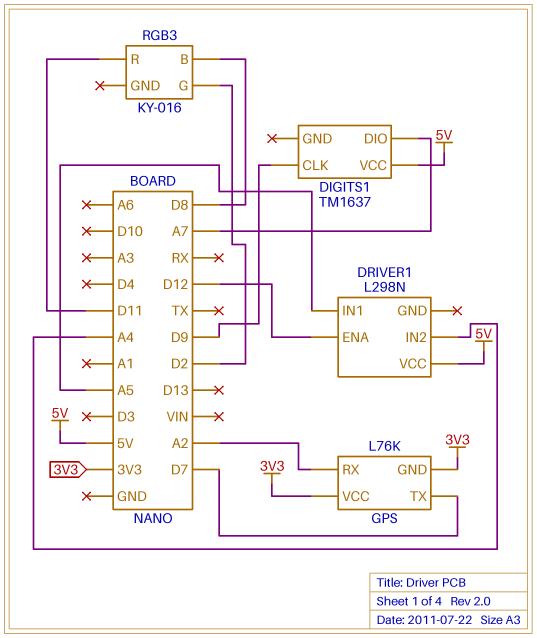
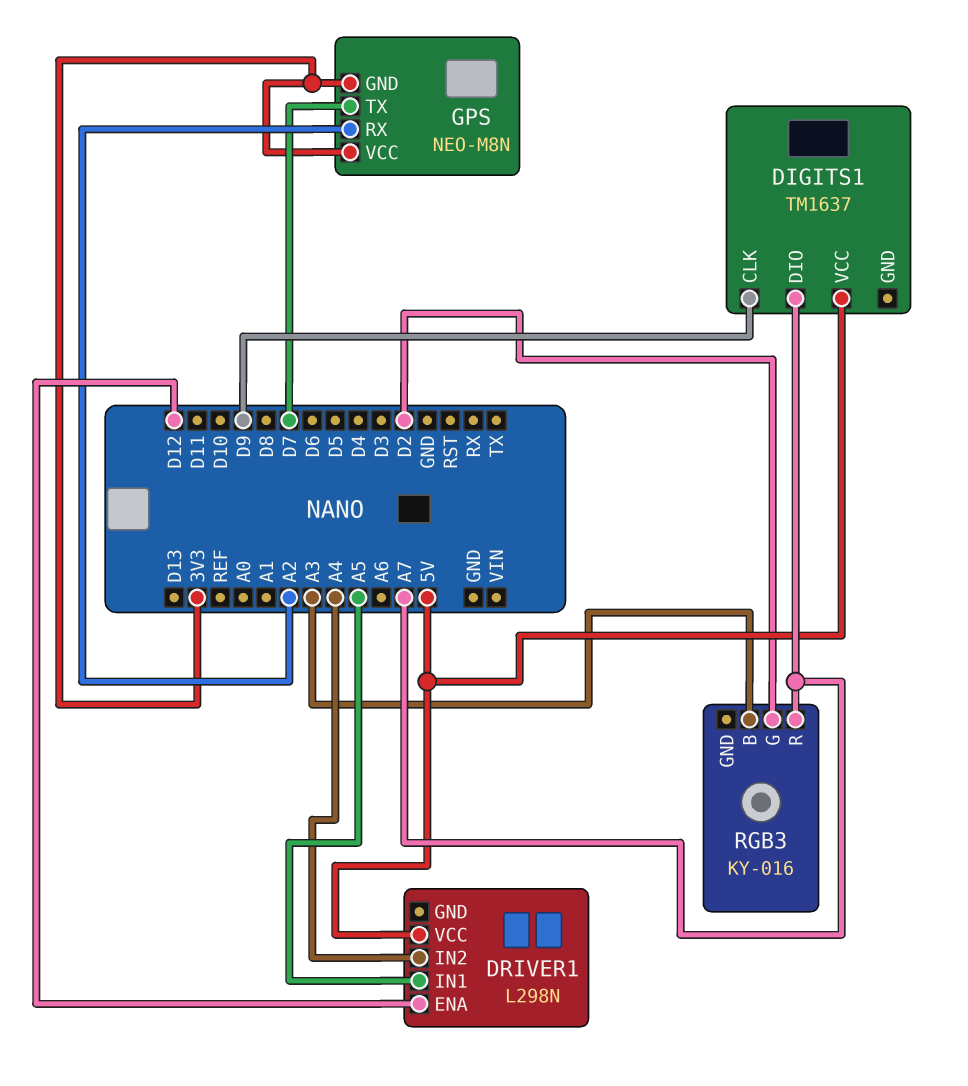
GPS: L76K -> NEO-M8N
RGB3 pin B: D8 -> A3
RGB3 pin R: D11 -> A7

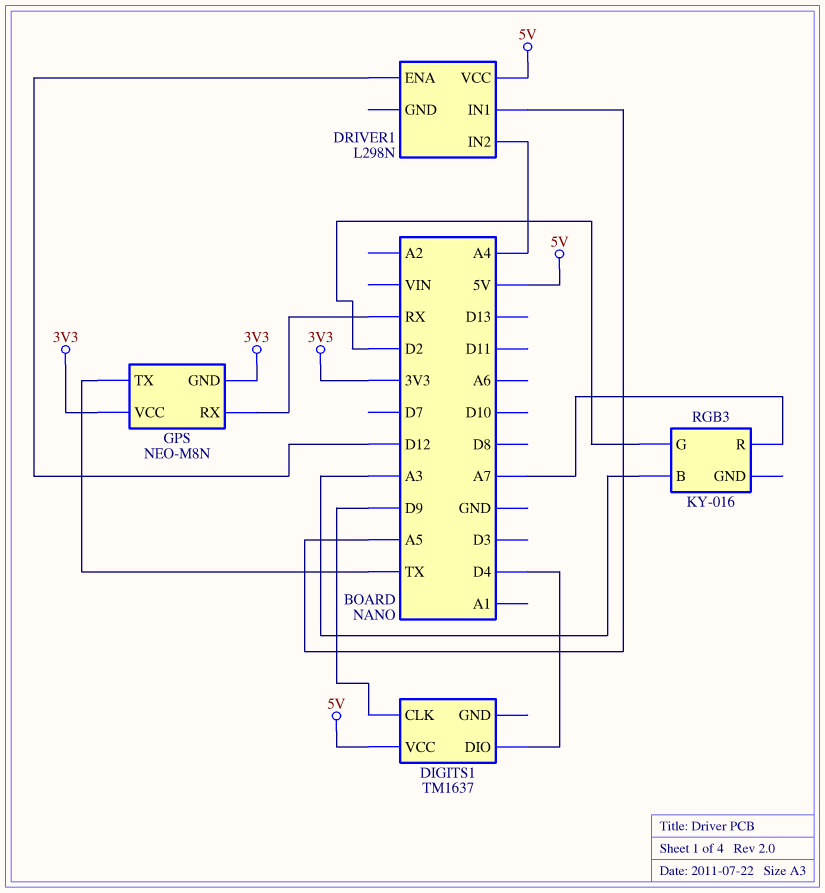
DIGITS1 pin DIO: A7 -> D4
GPS pin RX: A2 -> RX
GPS pin TX: D7 -> TX

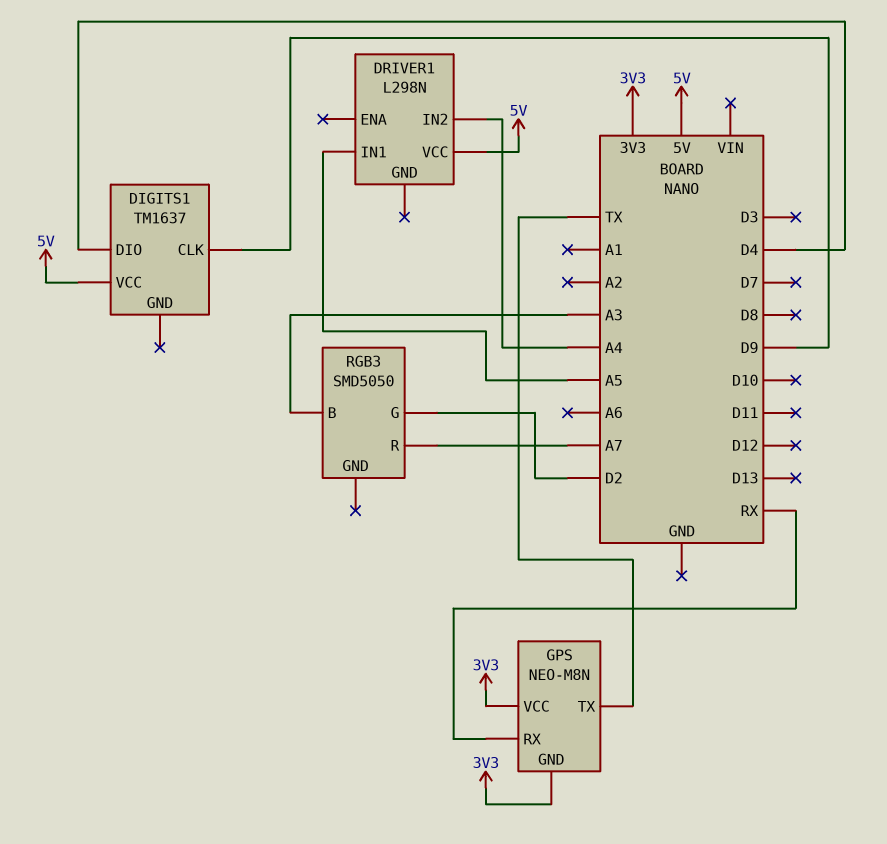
DRIVER1 pin ENA: D12 -> none
RGB3: KY-016 -> SMD5050

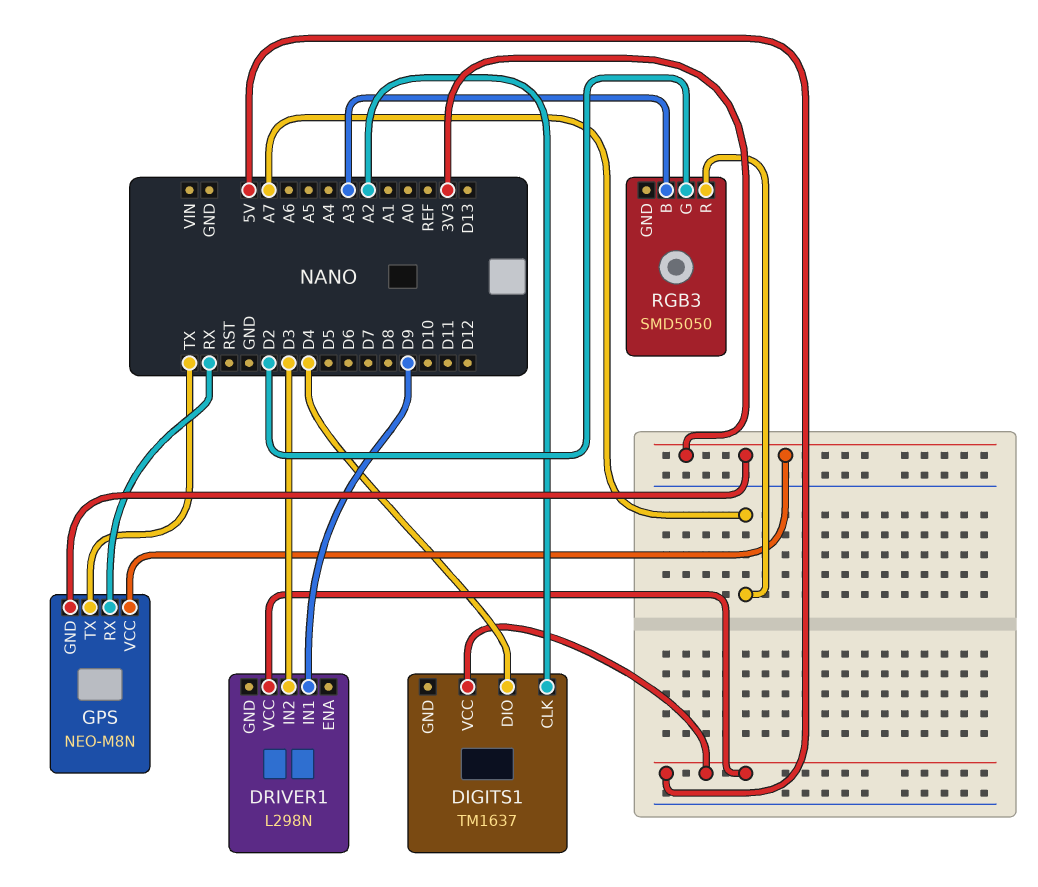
DIGITS1 pin CLK: D9 -> A2
DRIVER1 pin IN1: A5 -> D9
DRIVER1 pin IN2: A4 -> D3

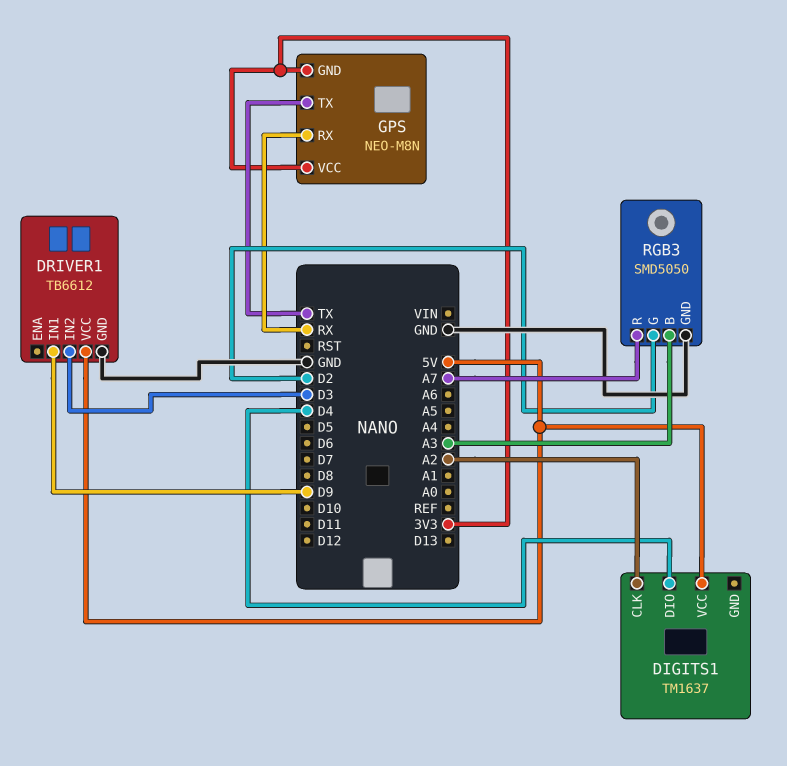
DRIVER1: L298N -> TB6612
DRIVER1 pin GND: none -> GND
RGB3 pin GND: none -> GND

